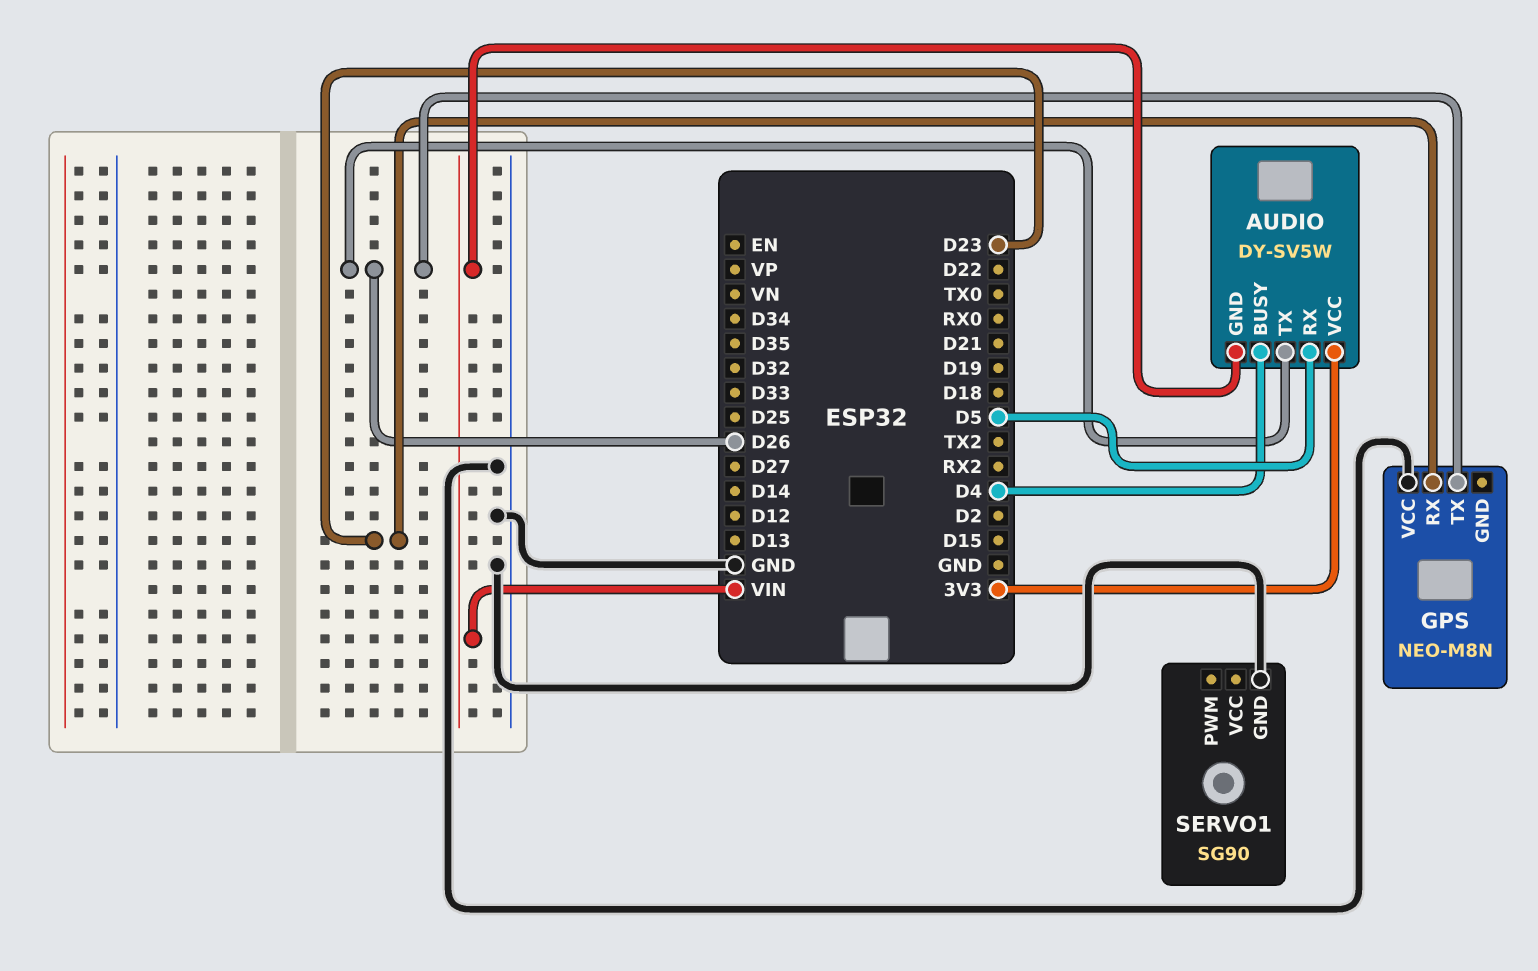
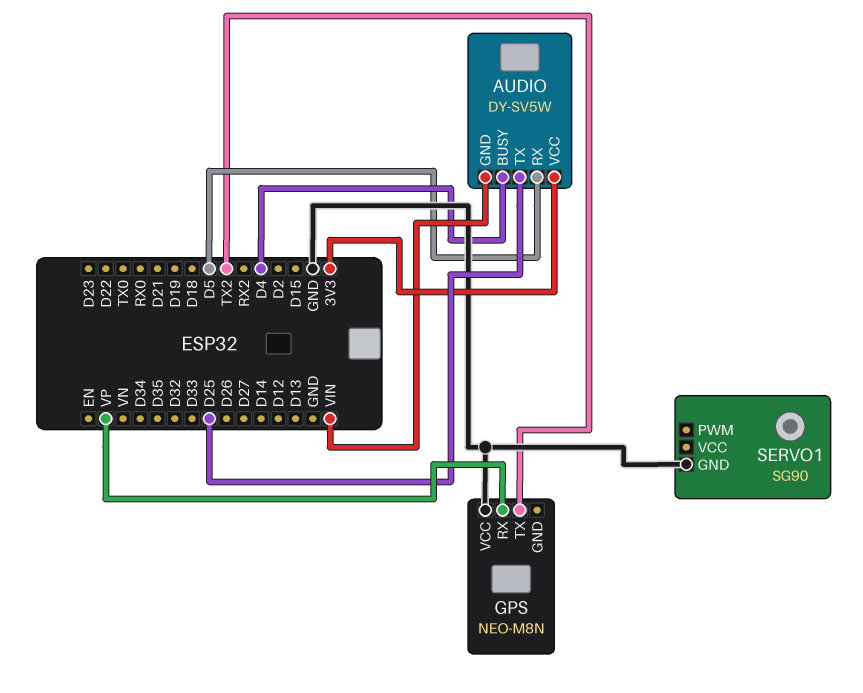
AUDIO pin TX: D26 -> D25
GPS pin RX: D23 -> VP
GPS pin TX: D26 -> TX2

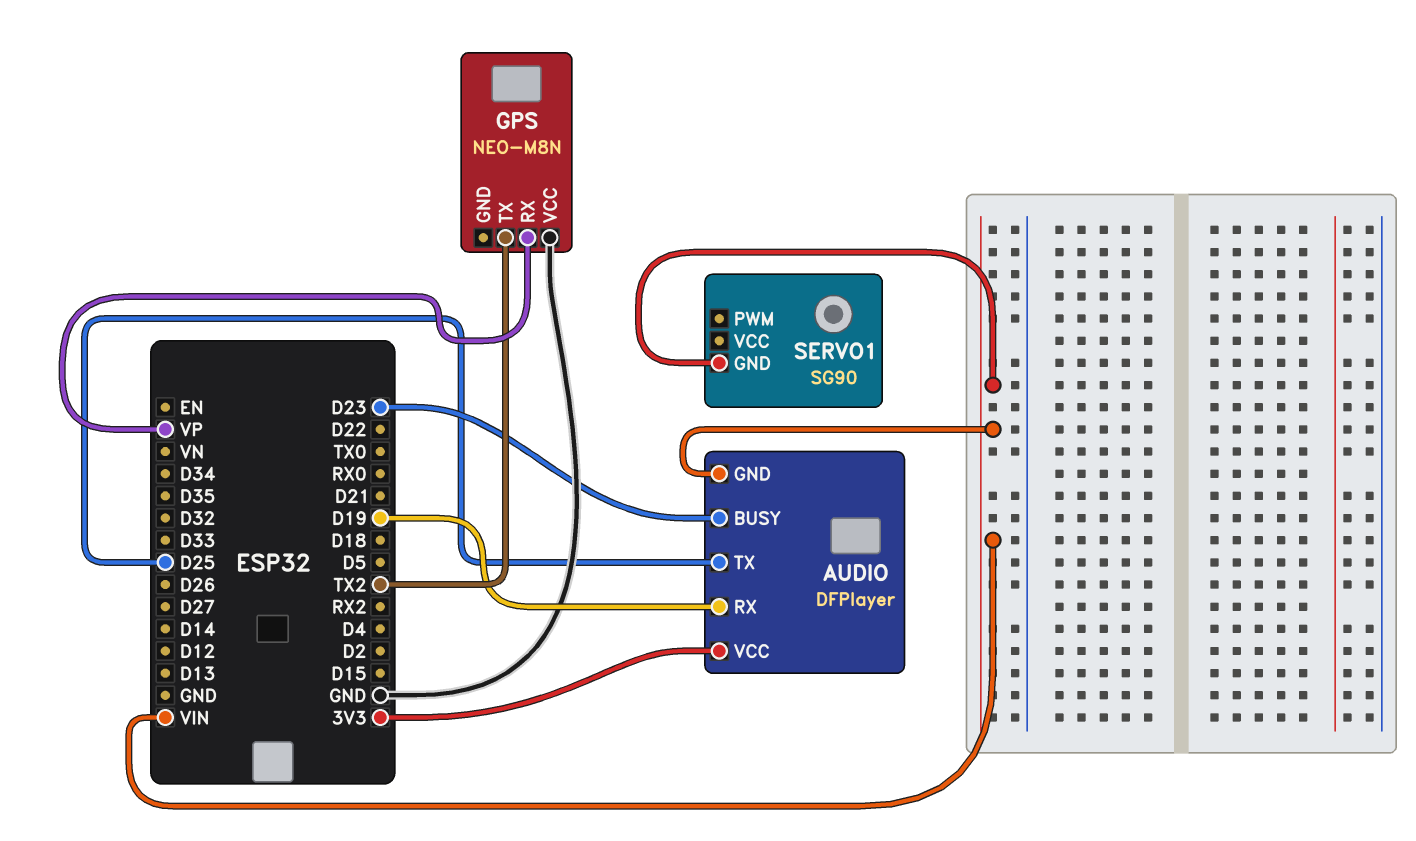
AUDIO: DY-SV5W -> DFPlayer
AUDIO pin BUSY: D4 -> D23
AUDIO pin RX: D5 -> D19
SERVO1 pin GND: GND -> VIN

